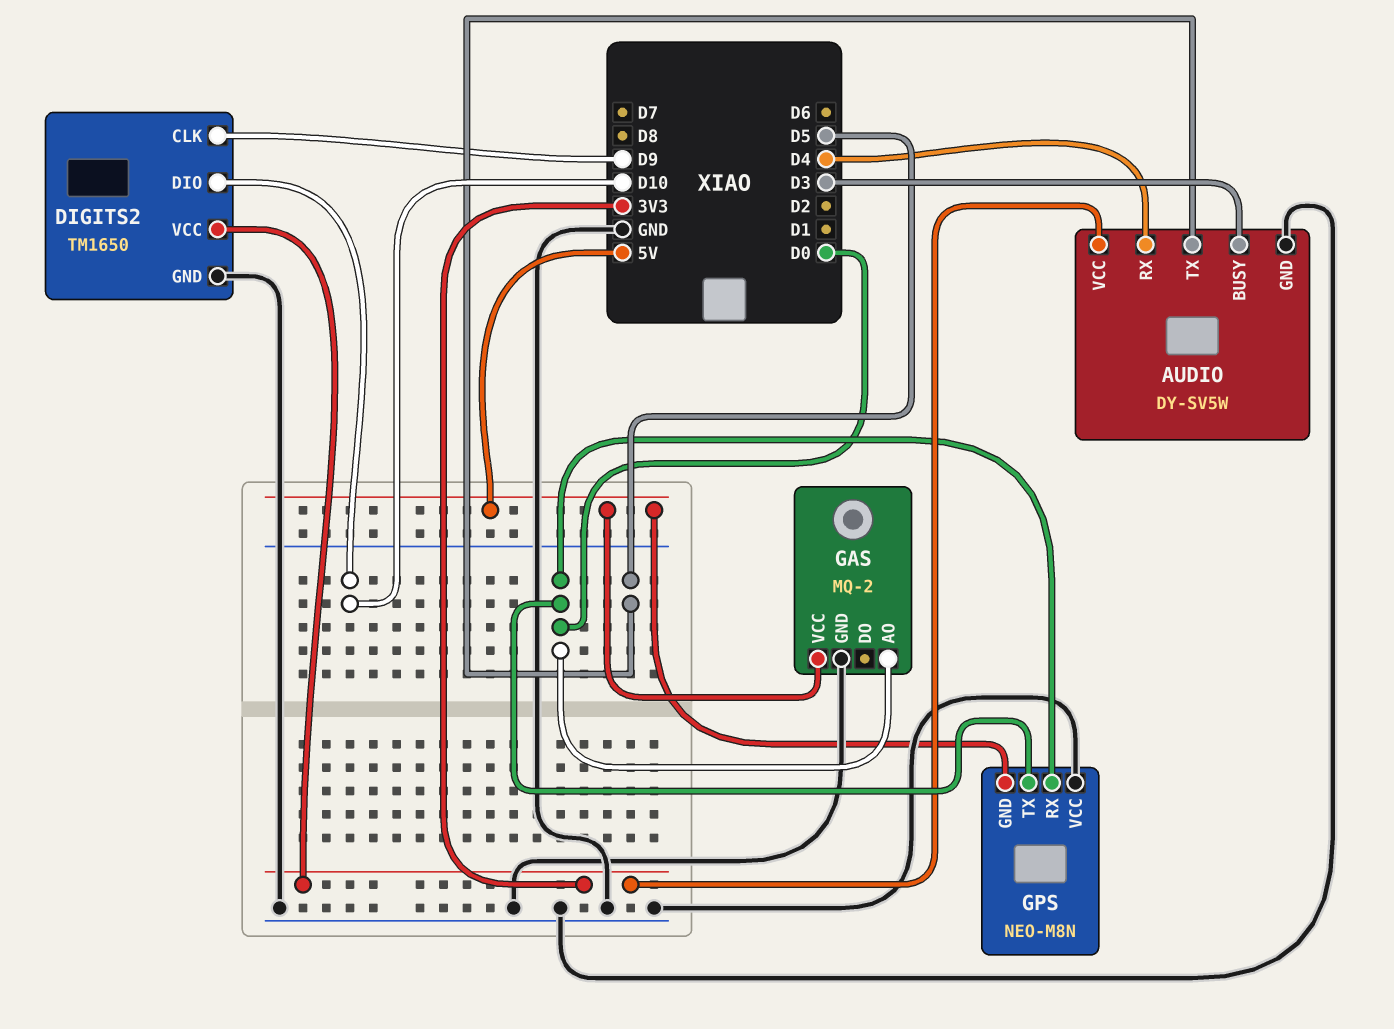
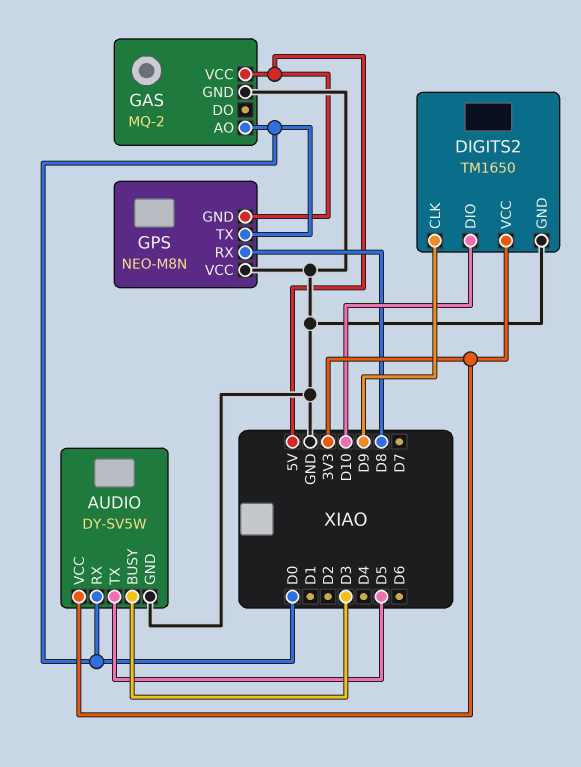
AUDIO pin RX: D4 -> D0
GPS pin RX: D0 -> D8

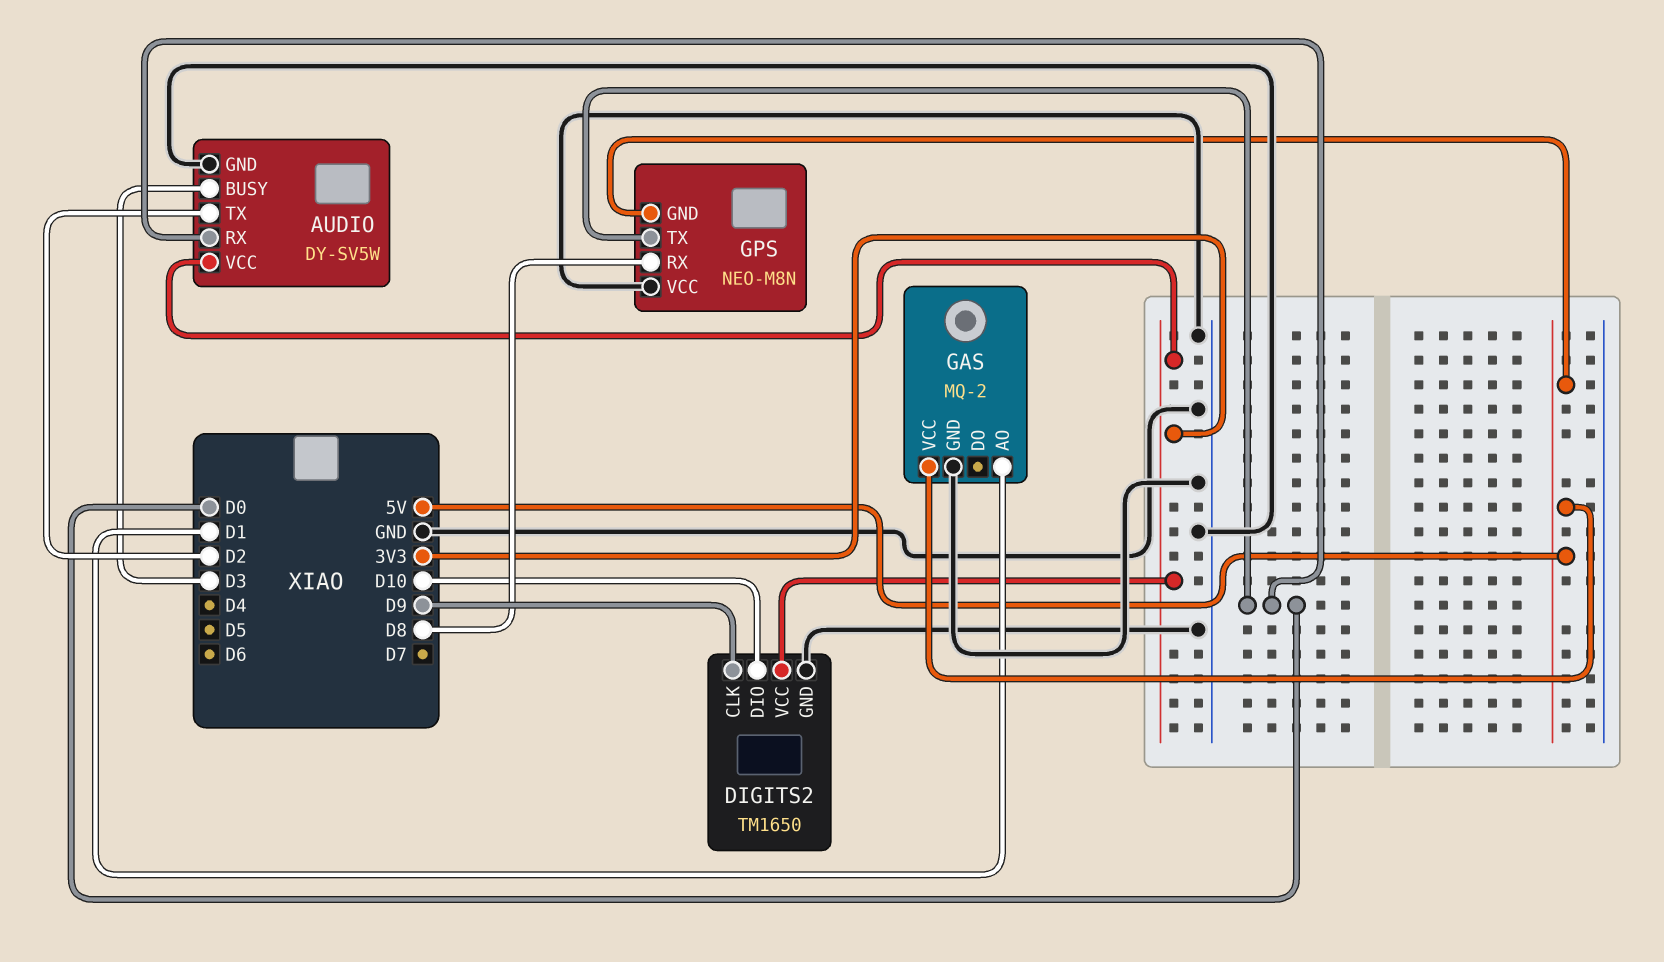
AUDIO pin TX: D5 -> D2
GAS pin AO: D0 -> D1

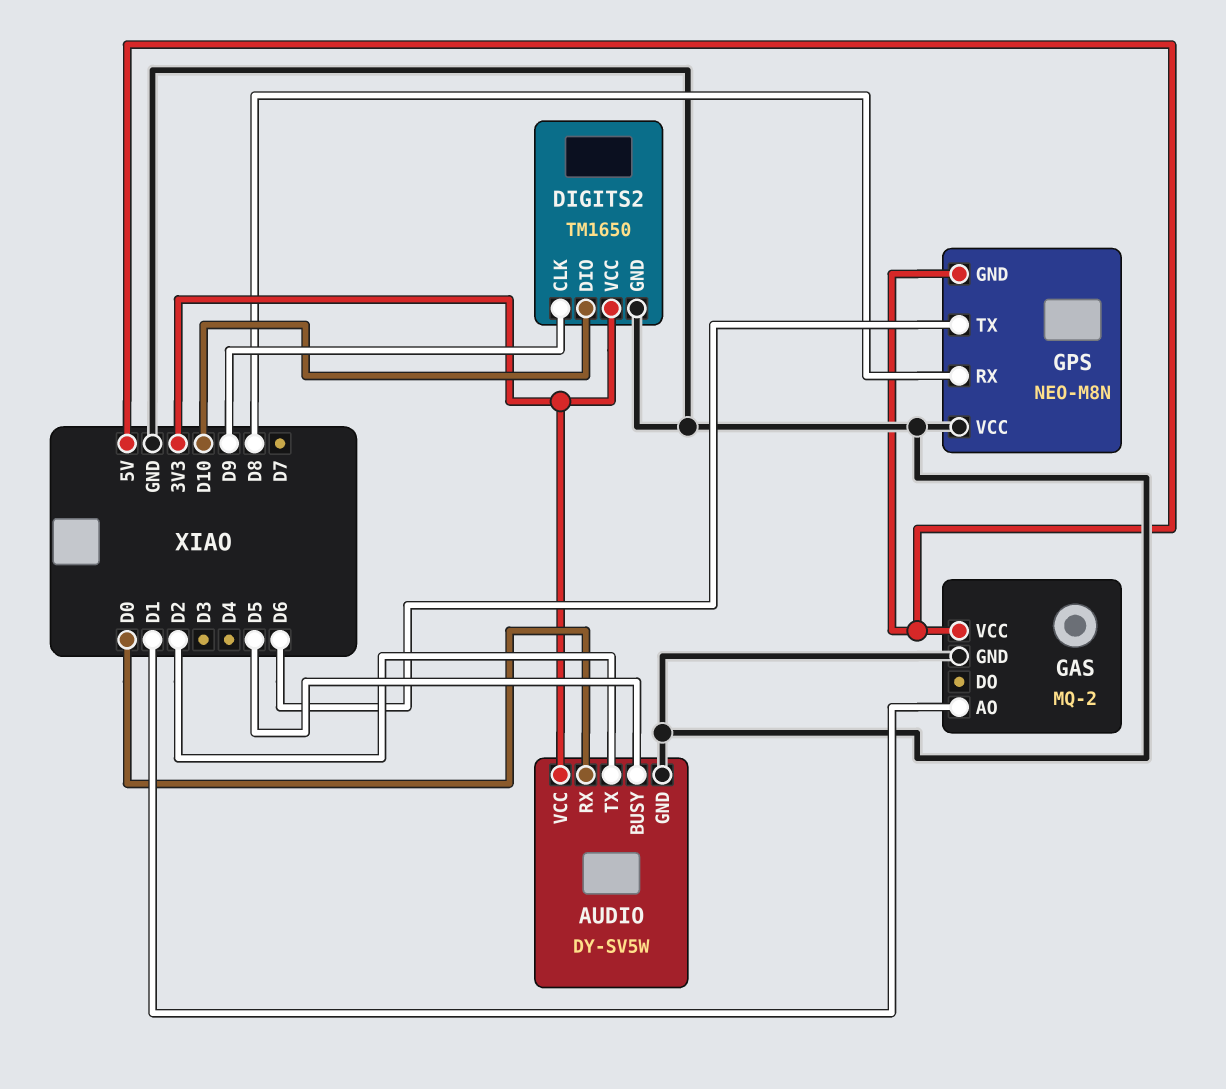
AUDIO pin BUSY: D3 -> D5
GPS pin TX: D0 -> D6

